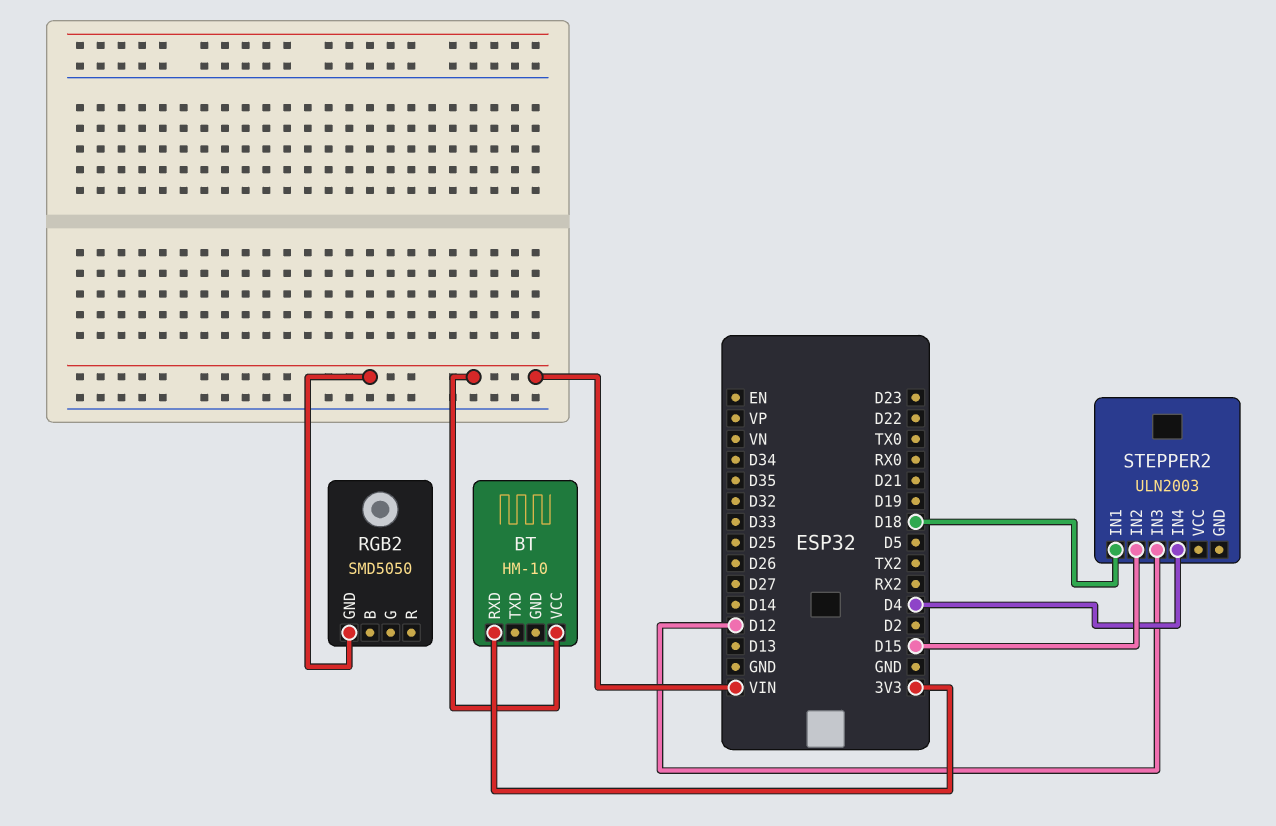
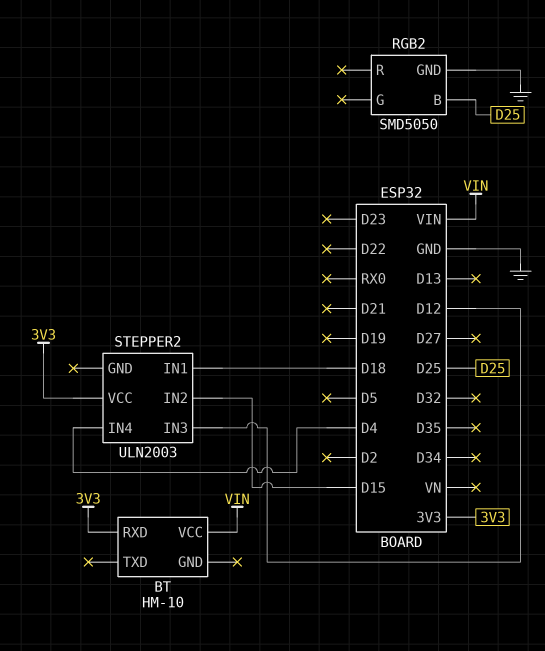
RGB2 pin B: none -> D25
RGB2 pin GND: VIN -> GND
STEPPER2 pin VCC: none -> 3V3

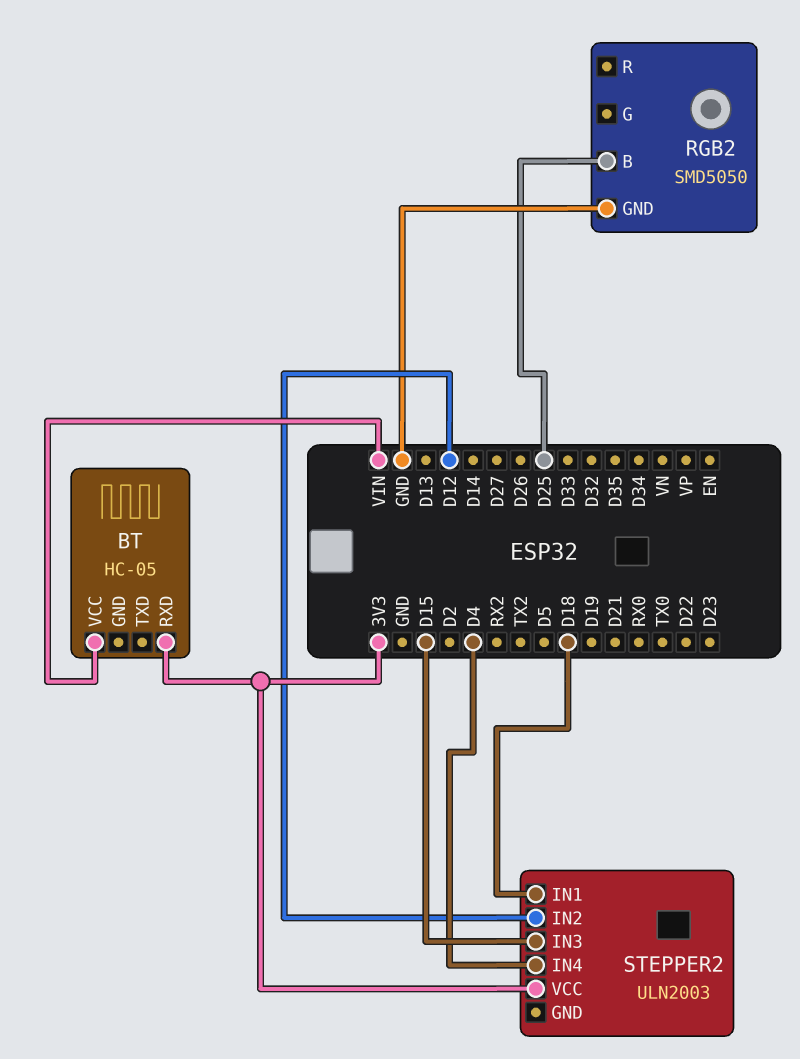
BT: HM-10 -> HC-05
STEPPER2 pin IN2: D15 -> D12
STEPPER2 pin IN3: D12 -> D15

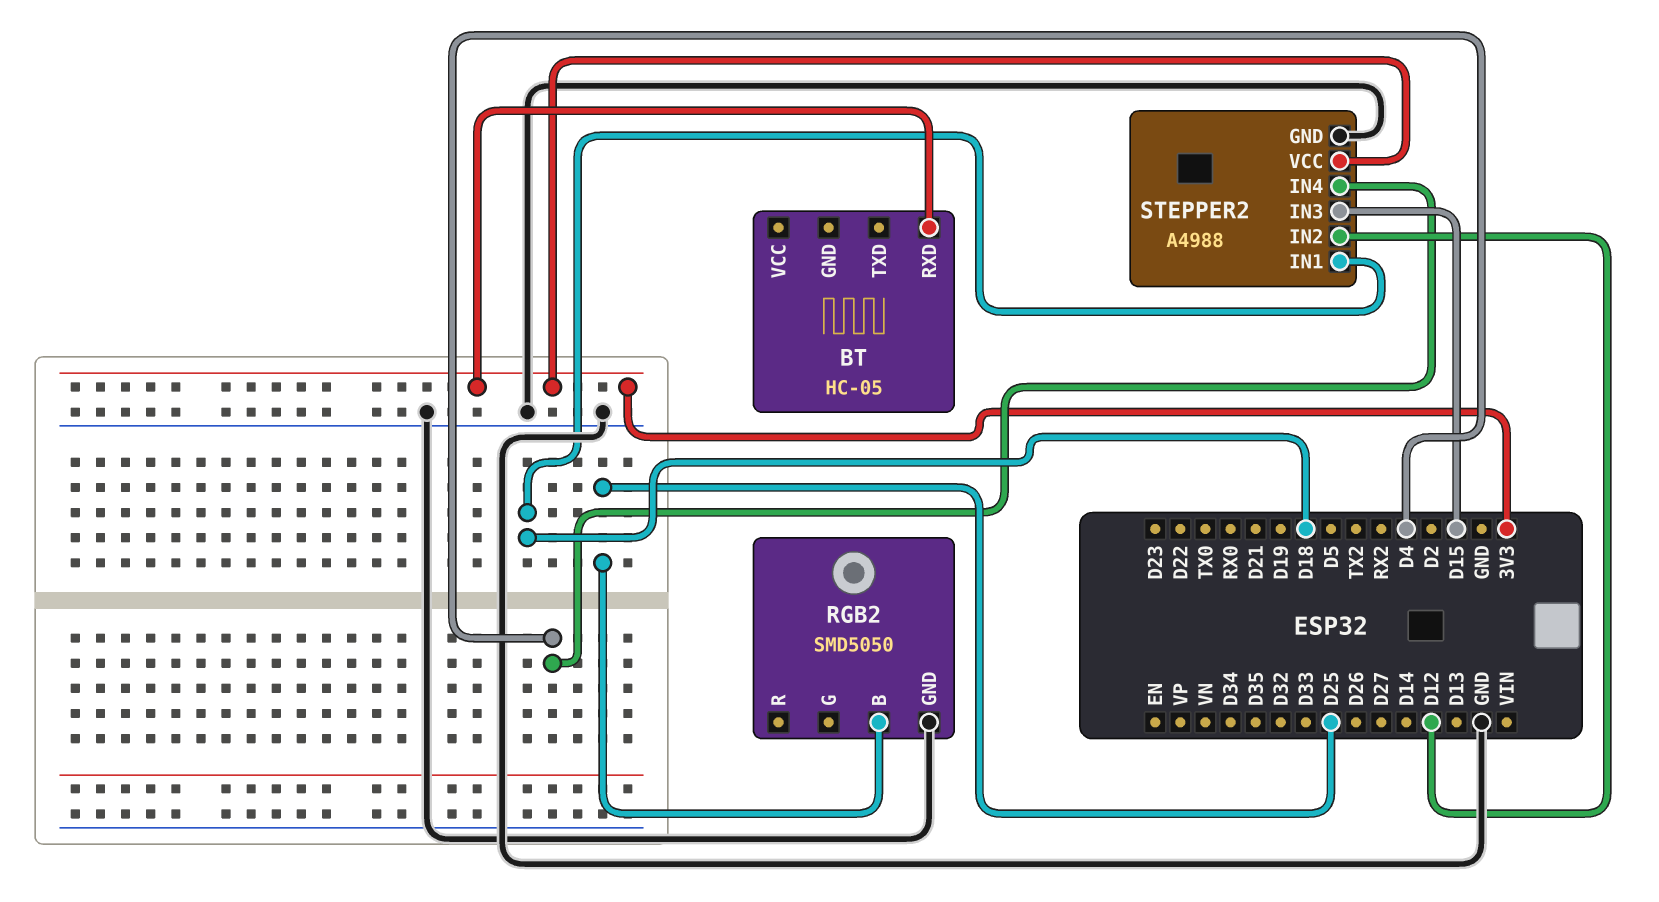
BT pin VCC: VIN -> none
STEPPER2: ULN2003 -> A4988
STEPPER2 pin GND: none -> GND

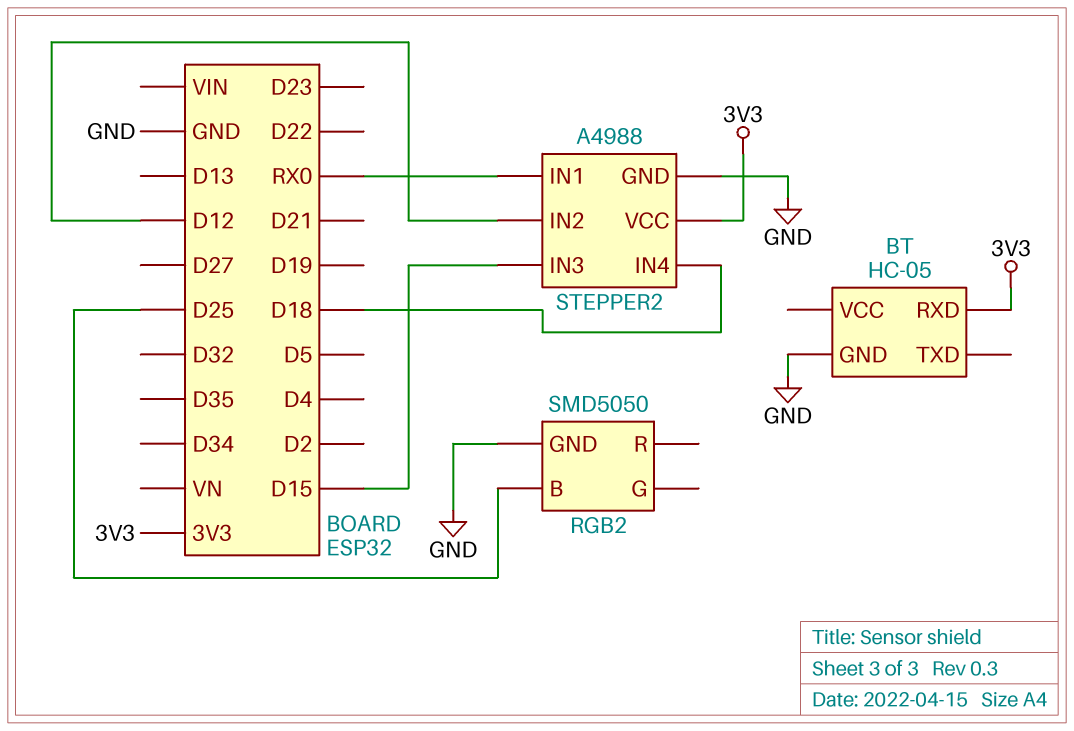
BT pin GND: none -> GND
STEPPER2 pin IN1: D18 -> RX0
STEPPER2 pin IN4: D4 -> D18

